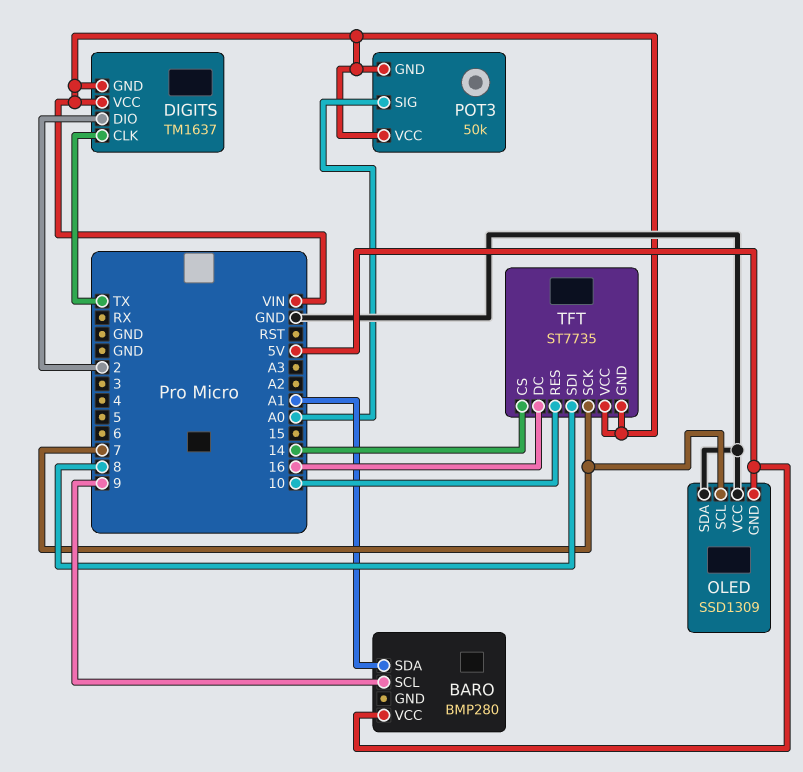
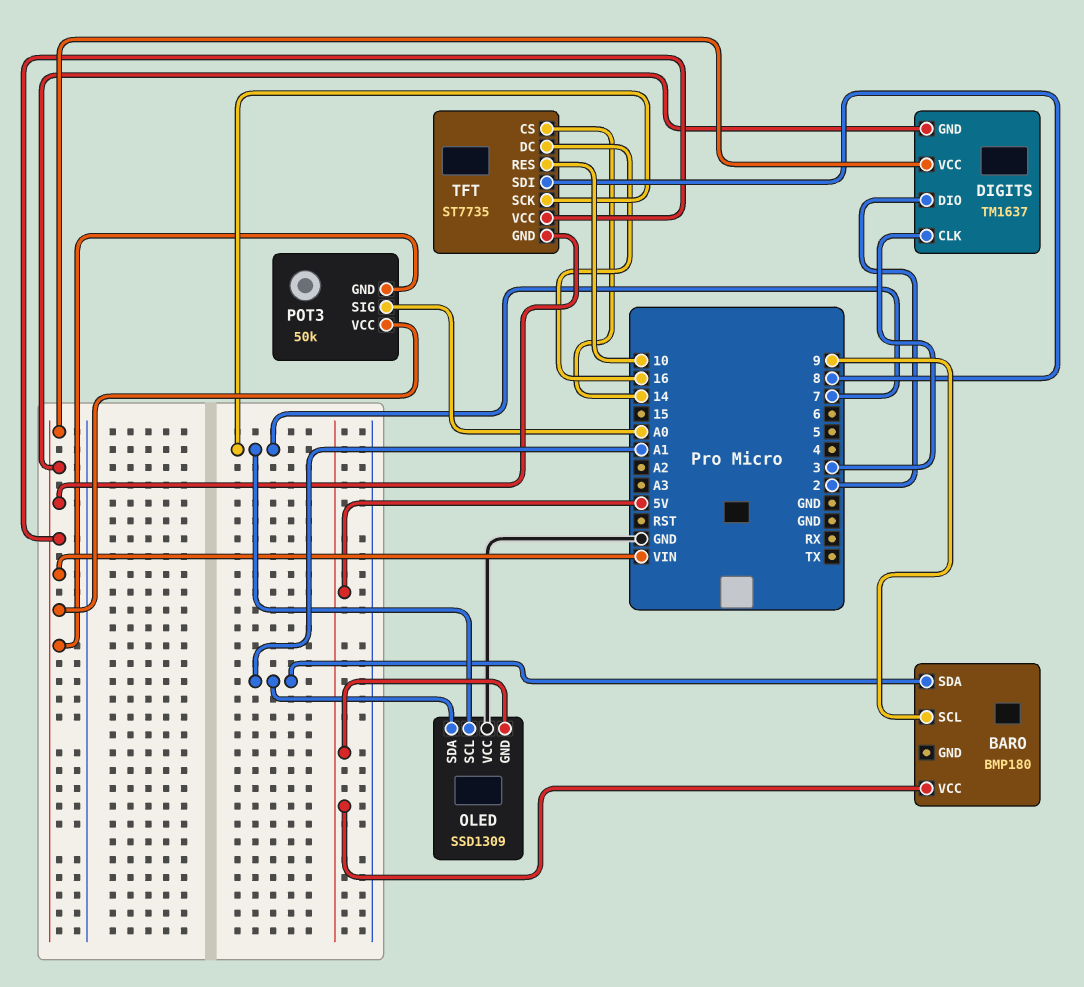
BARO: BMP280 -> BMP180
DIGITS pin CLK: TX -> 3
OLED pin SDA: GND -> A1

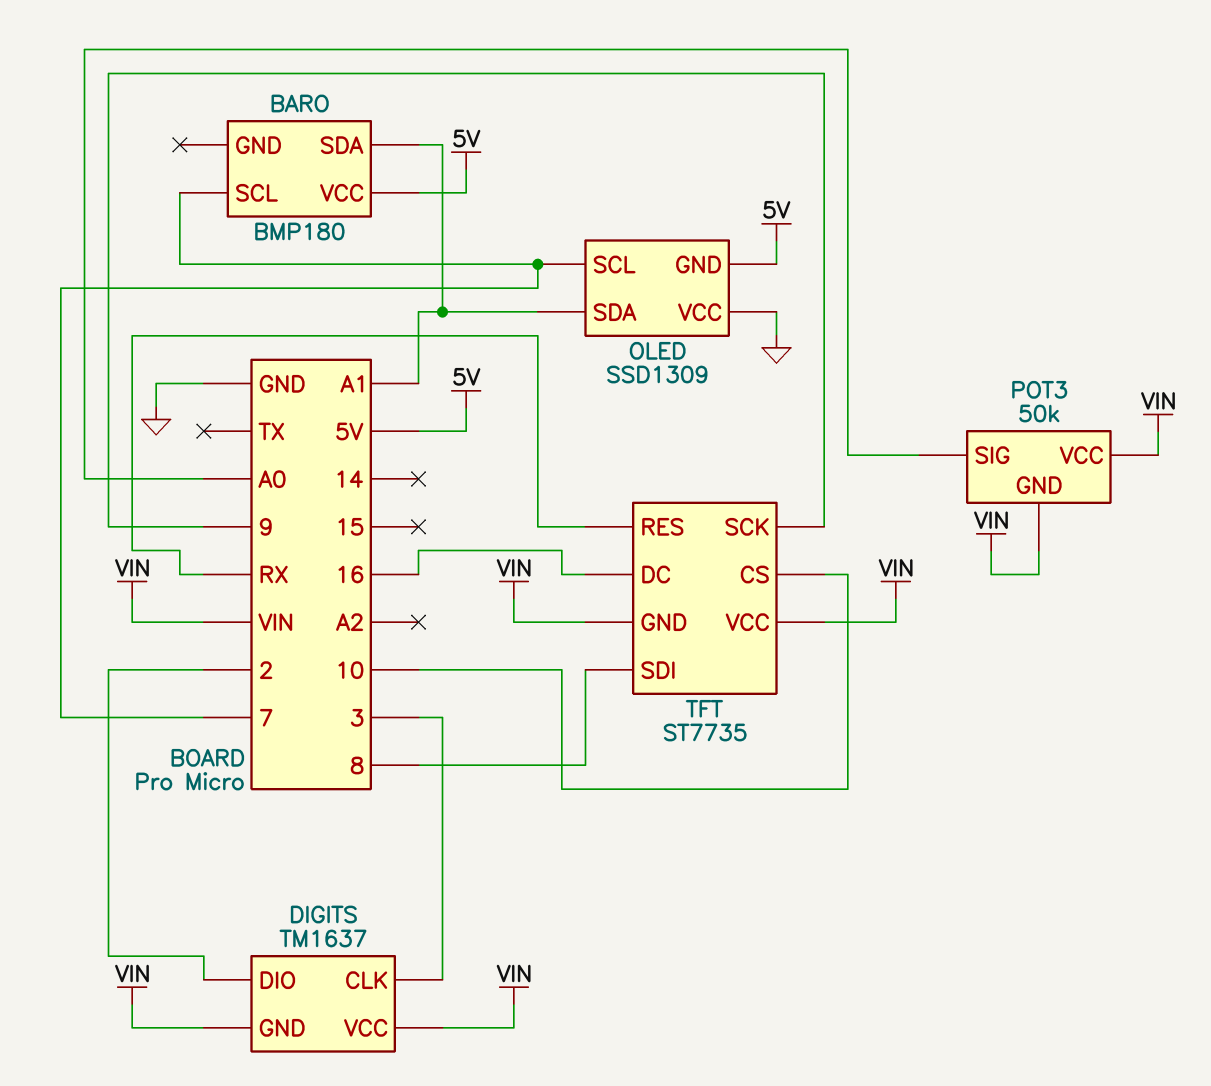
BARO pin SCL: 9 -> 7
TFT pin CS: 14 -> 10
TFT pin RES: 10 -> RX
TFT pin SCK: 7 -> 9

